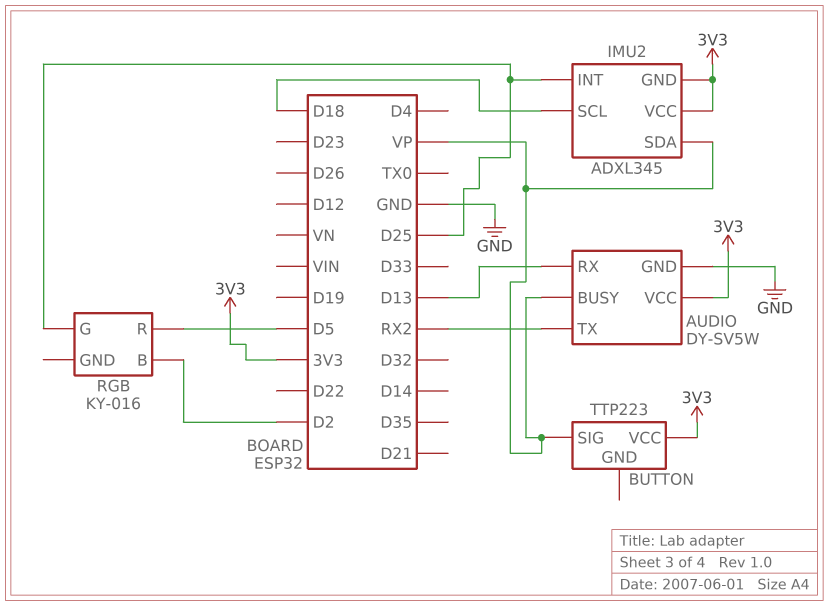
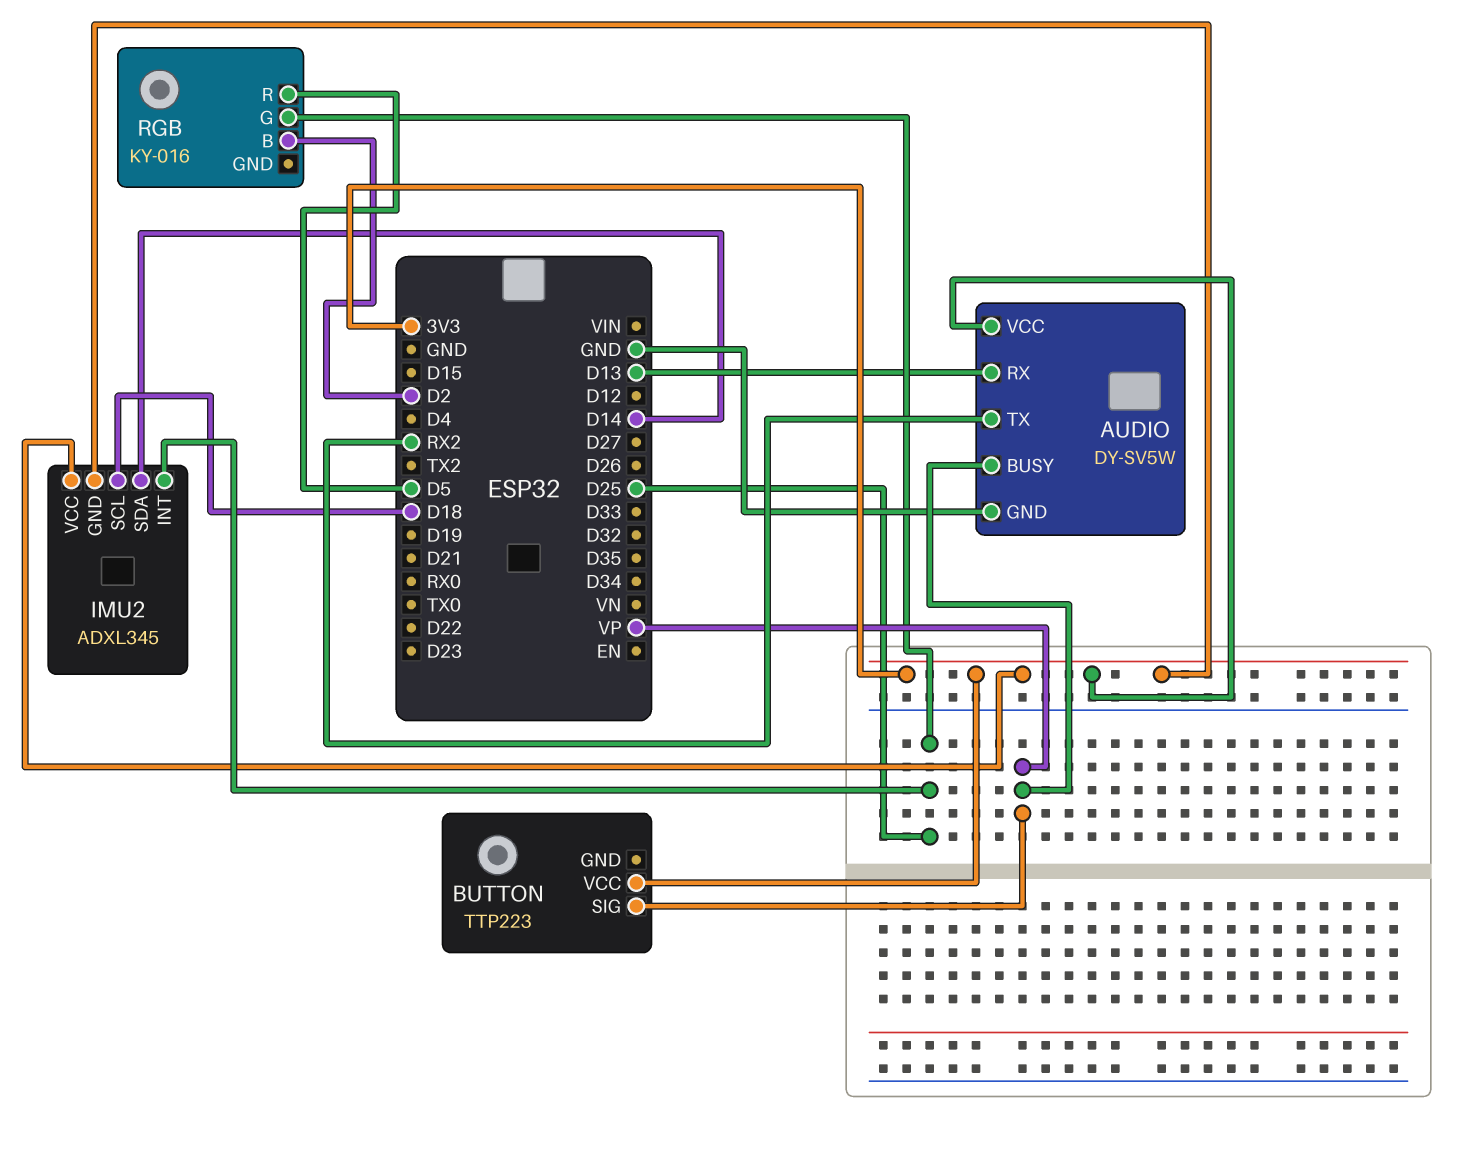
IMU2 pin SDA: VP -> D14

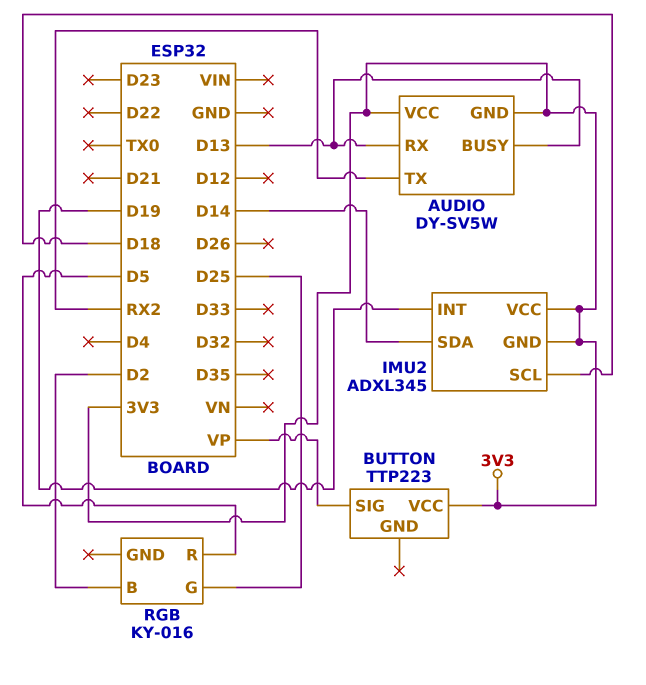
AUDIO pin BUSY: VP -> D13
AUDIO pin GND: GND -> 3V3
IMU2 pin INT: D25 -> D19

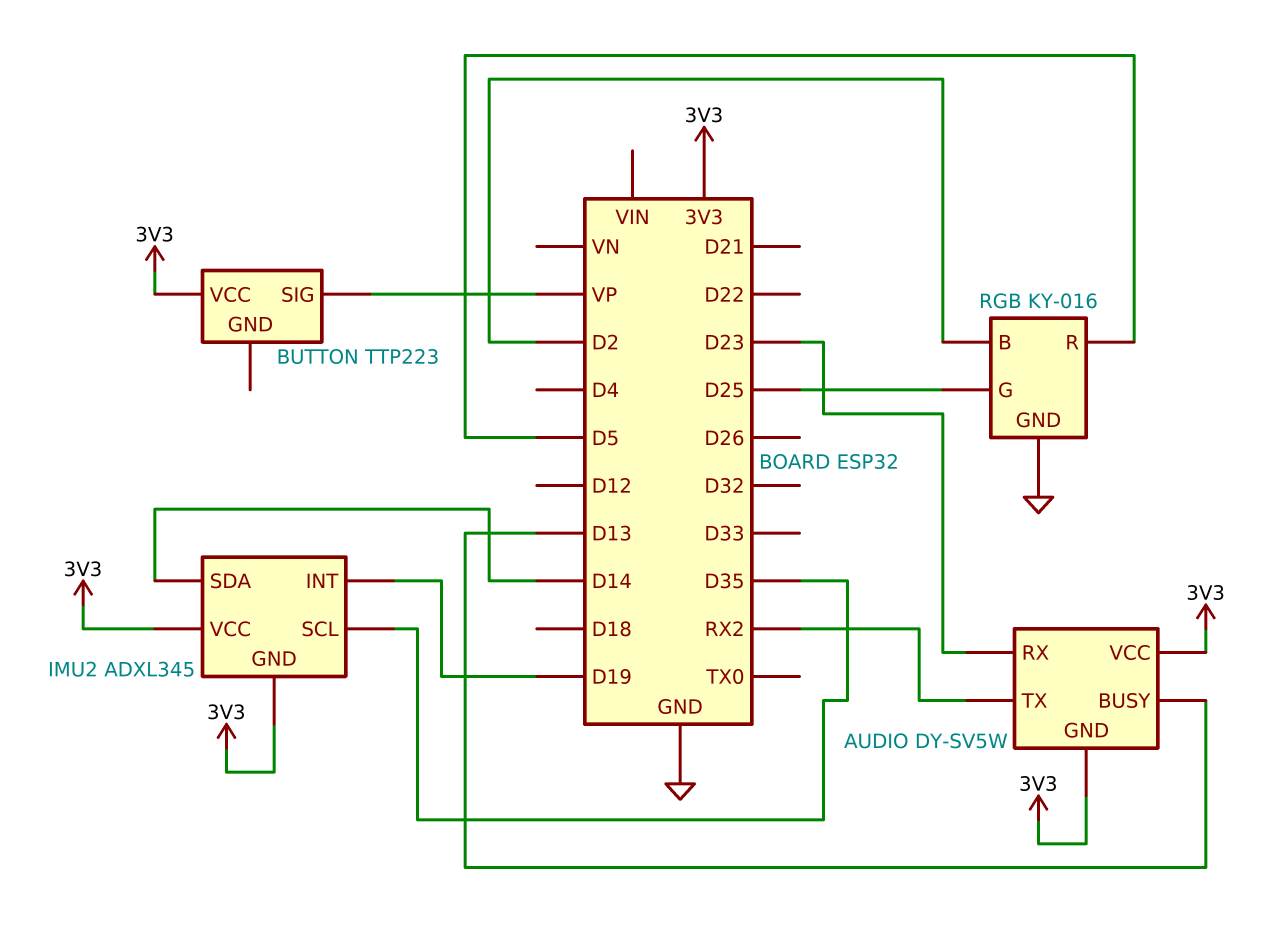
AUDIO pin RX: D13 -> D23
IMU2 pin SCL: D18 -> D35
RGB pin GND: none -> GND

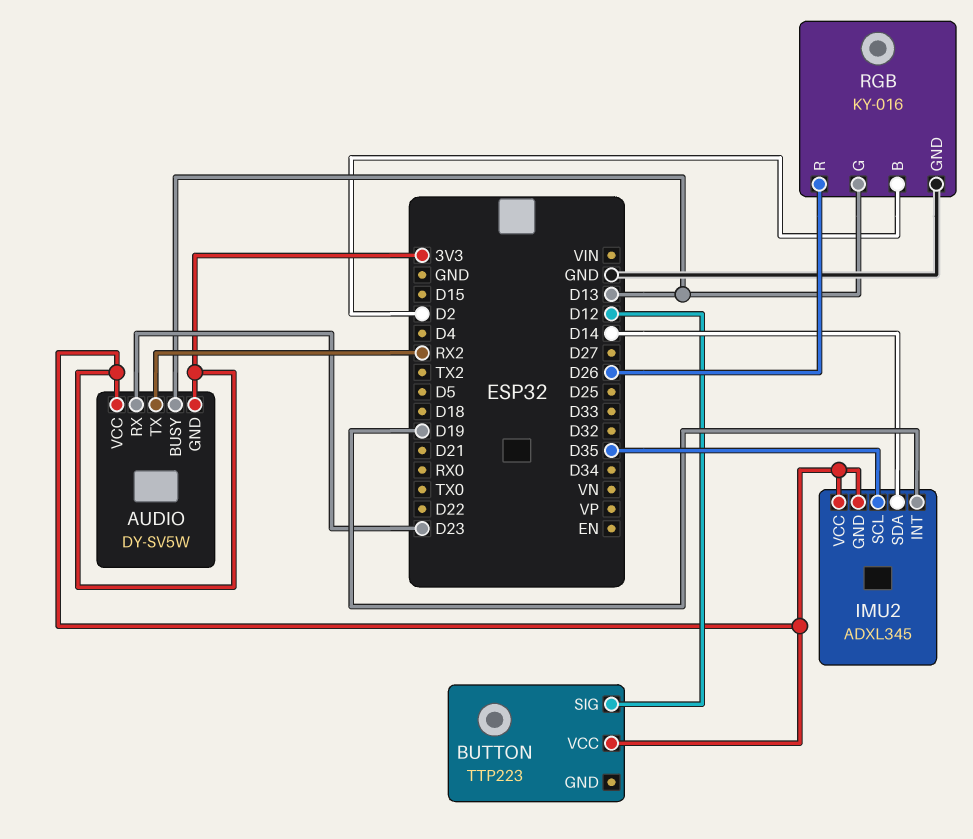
BUTTON pin SIG: VP -> D12
RGB pin G: D25 -> D13
RGB pin R: D5 -> D26

